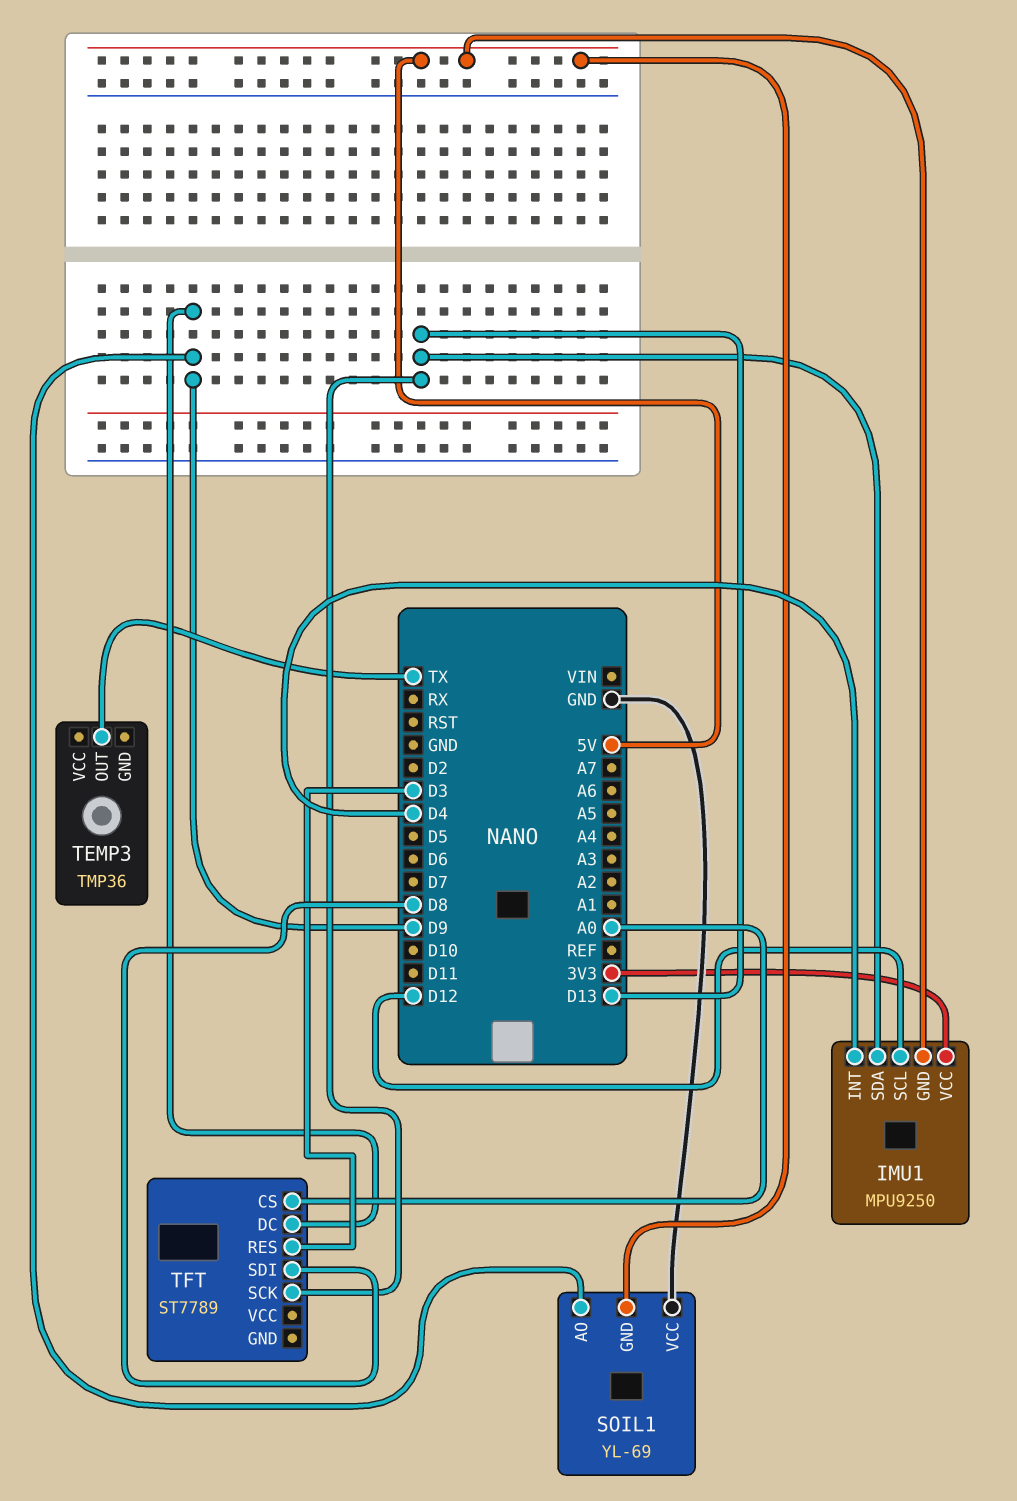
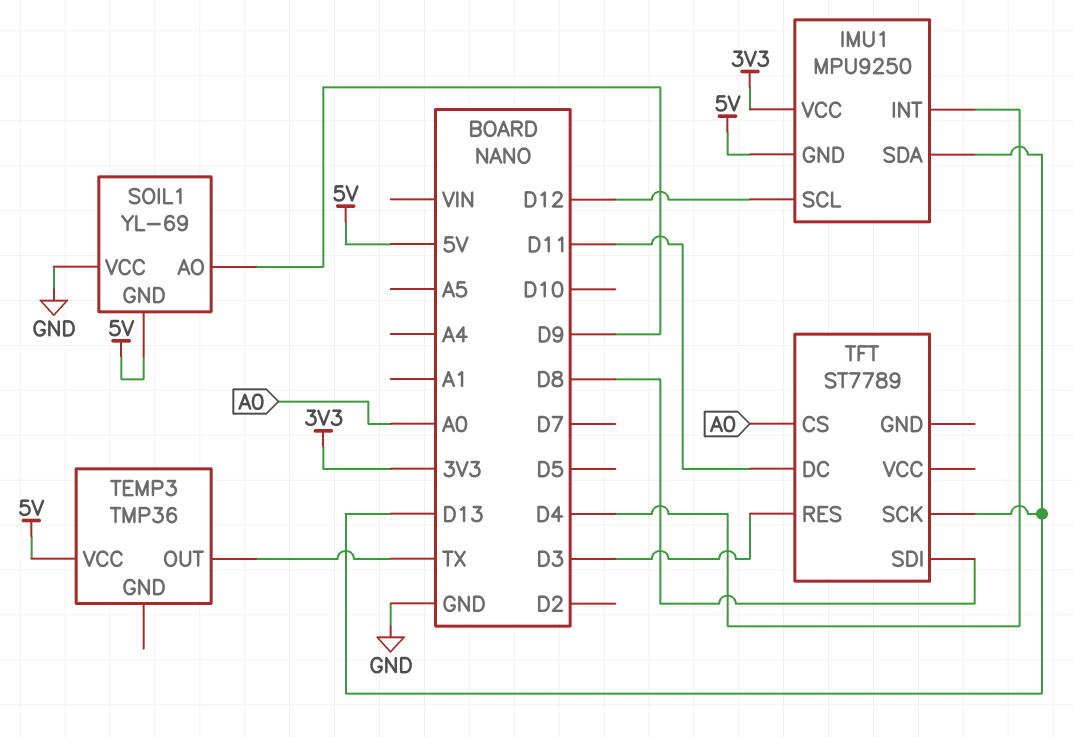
TEMP3 pin VCC: none -> 5V
TFT pin DC: D9 -> D11

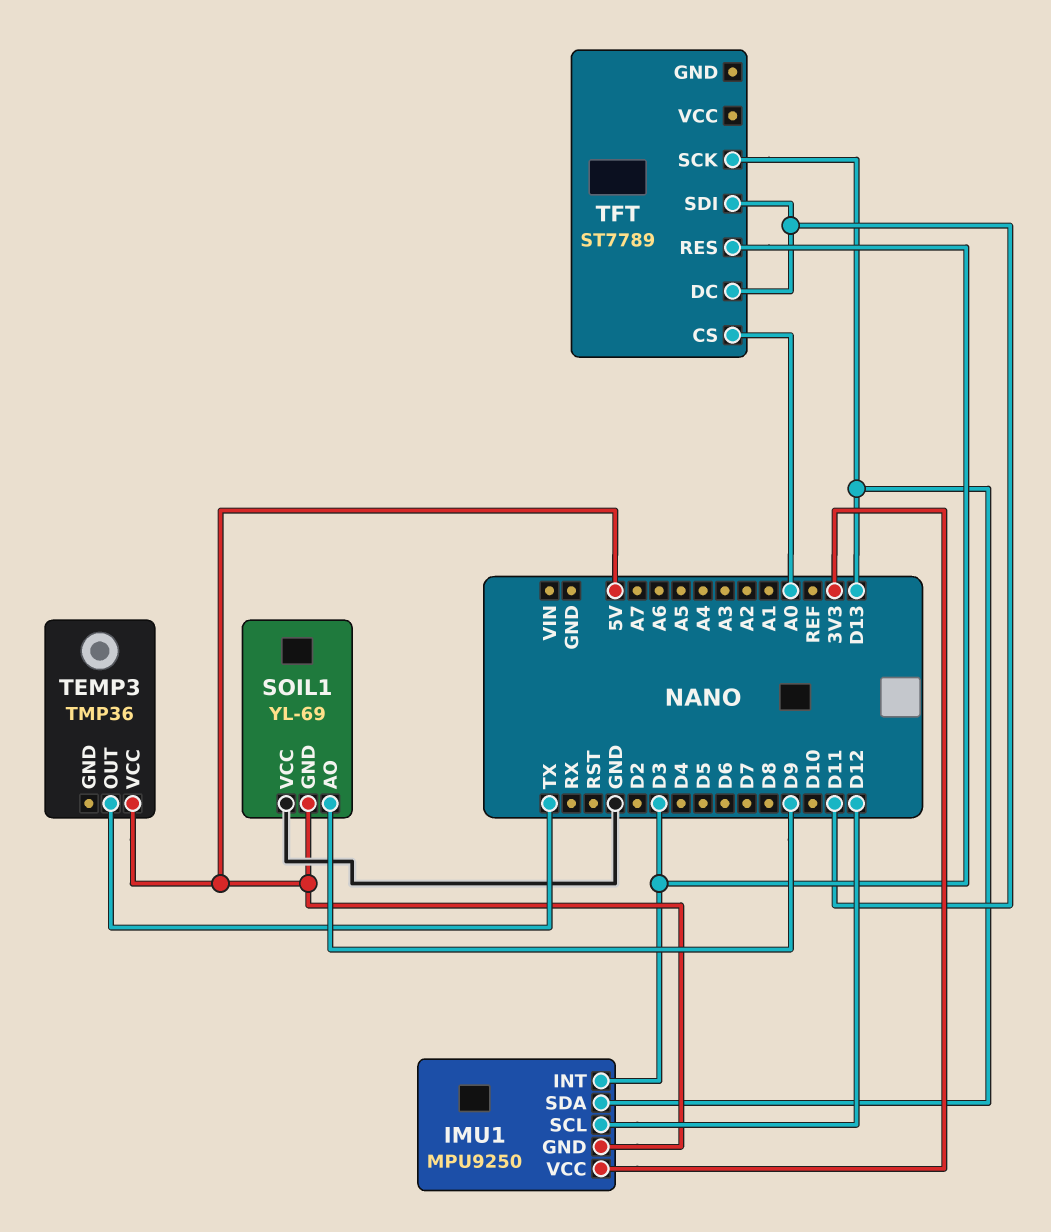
IMU1 pin INT: D4 -> D3
TFT pin SDI: D8 -> D11

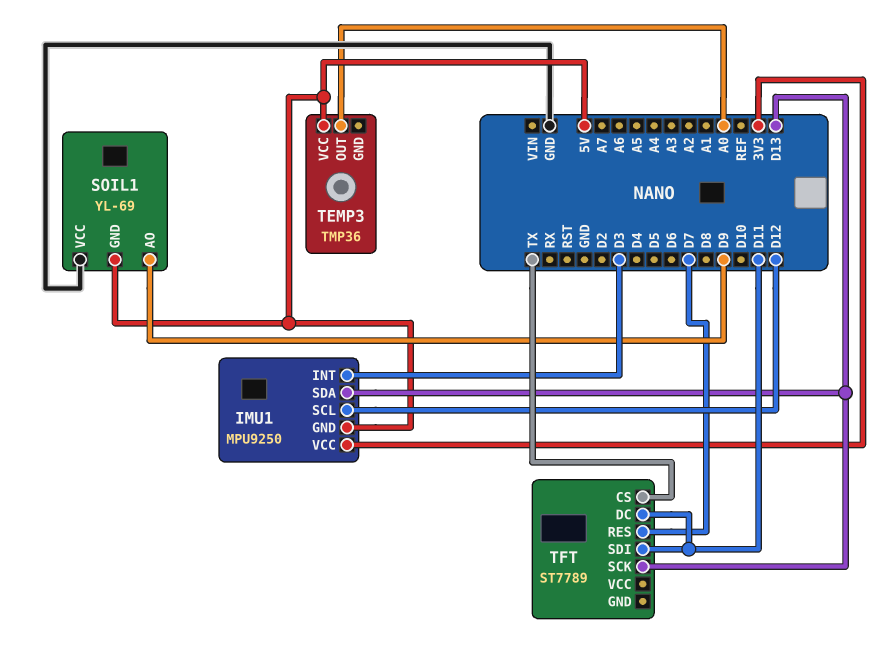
TEMP3 pin OUT: TX -> A0
TFT pin CS: A0 -> TX
TFT pin RES: D3 -> D7

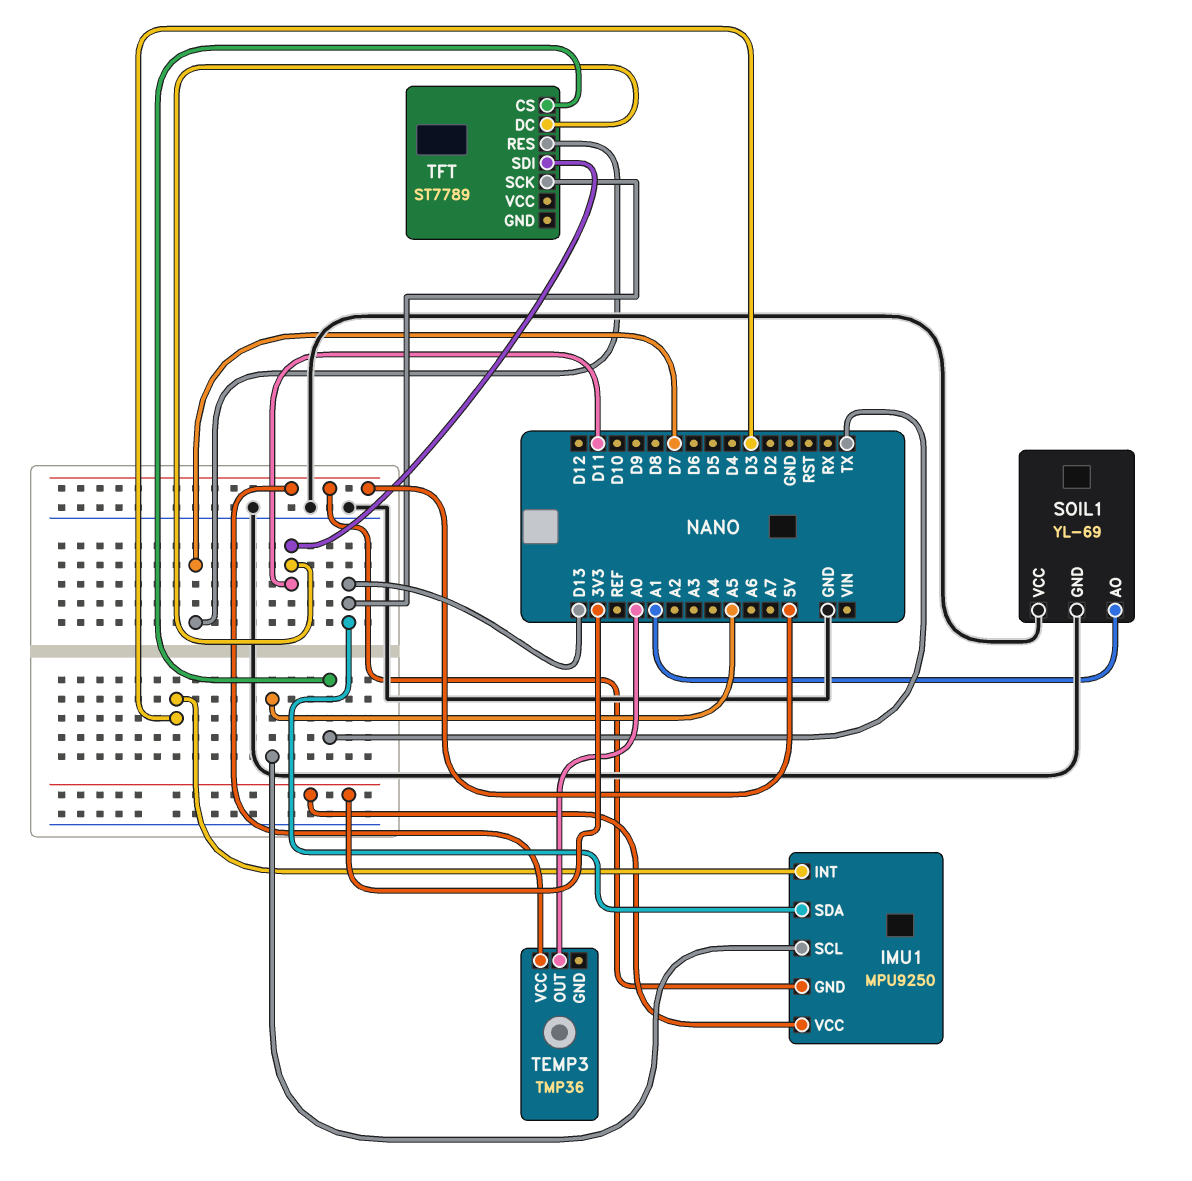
IMU1 pin SCL: D12 -> A5
SOIL1 pin AO: D9 -> A1
SOIL1 pin GND: 5V -> GND

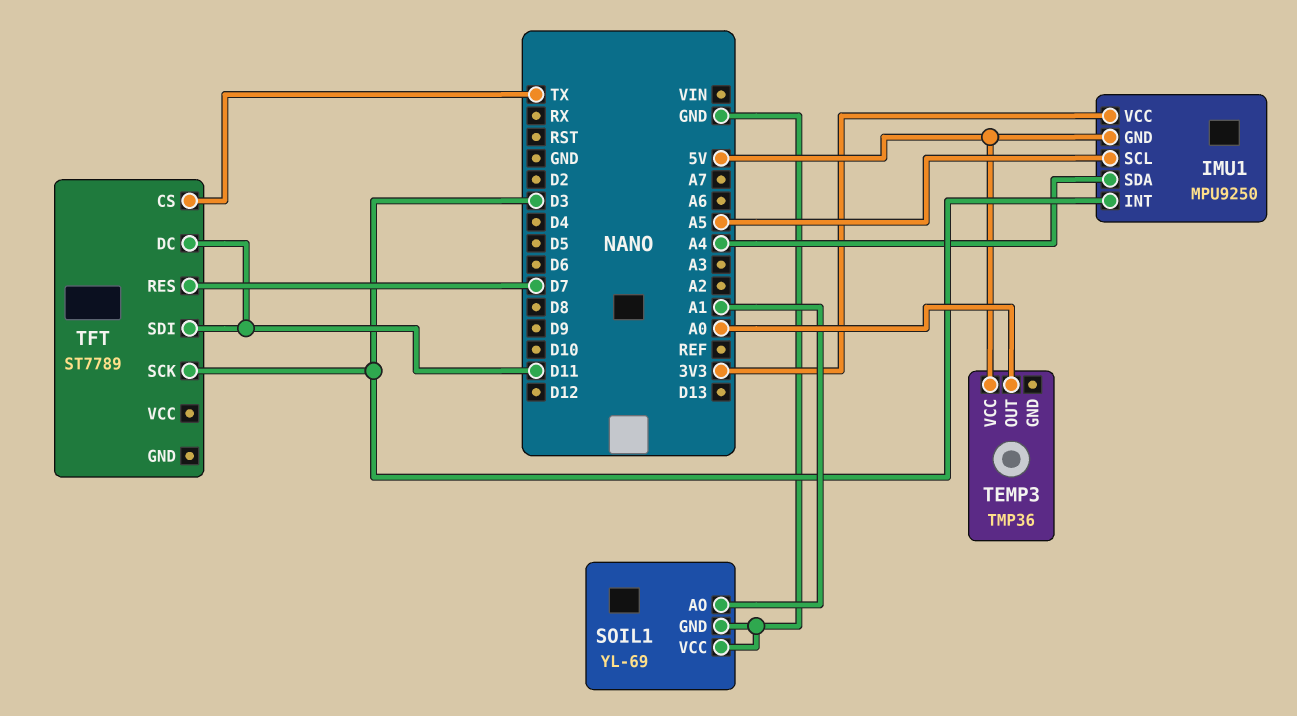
IMU1 pin SDA: D13 -> A4
TFT pin SCK: D13 -> D3

